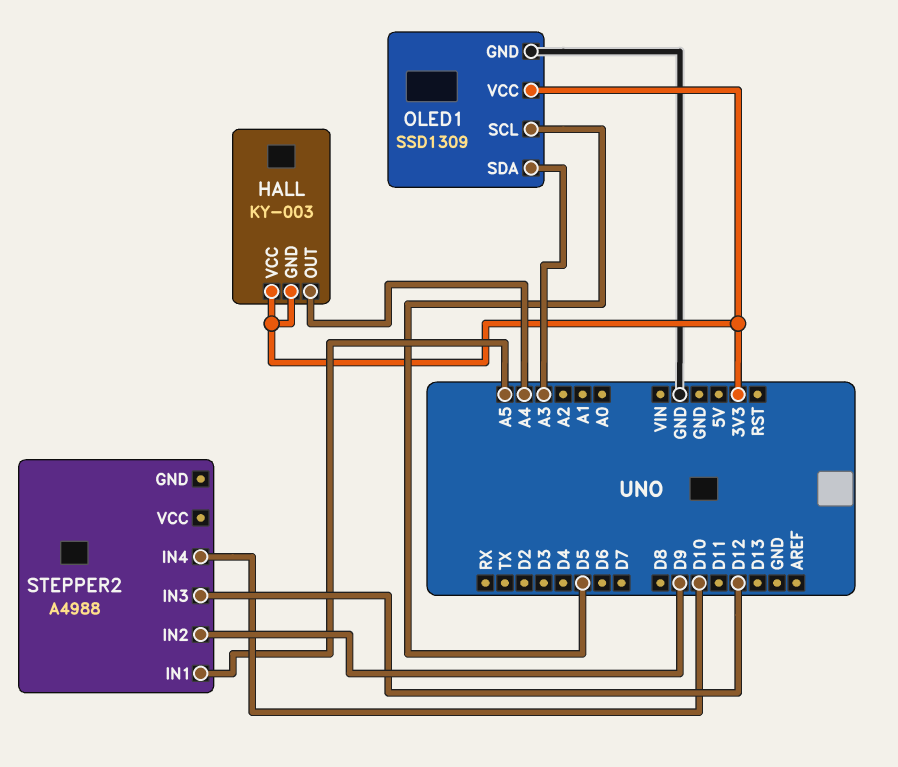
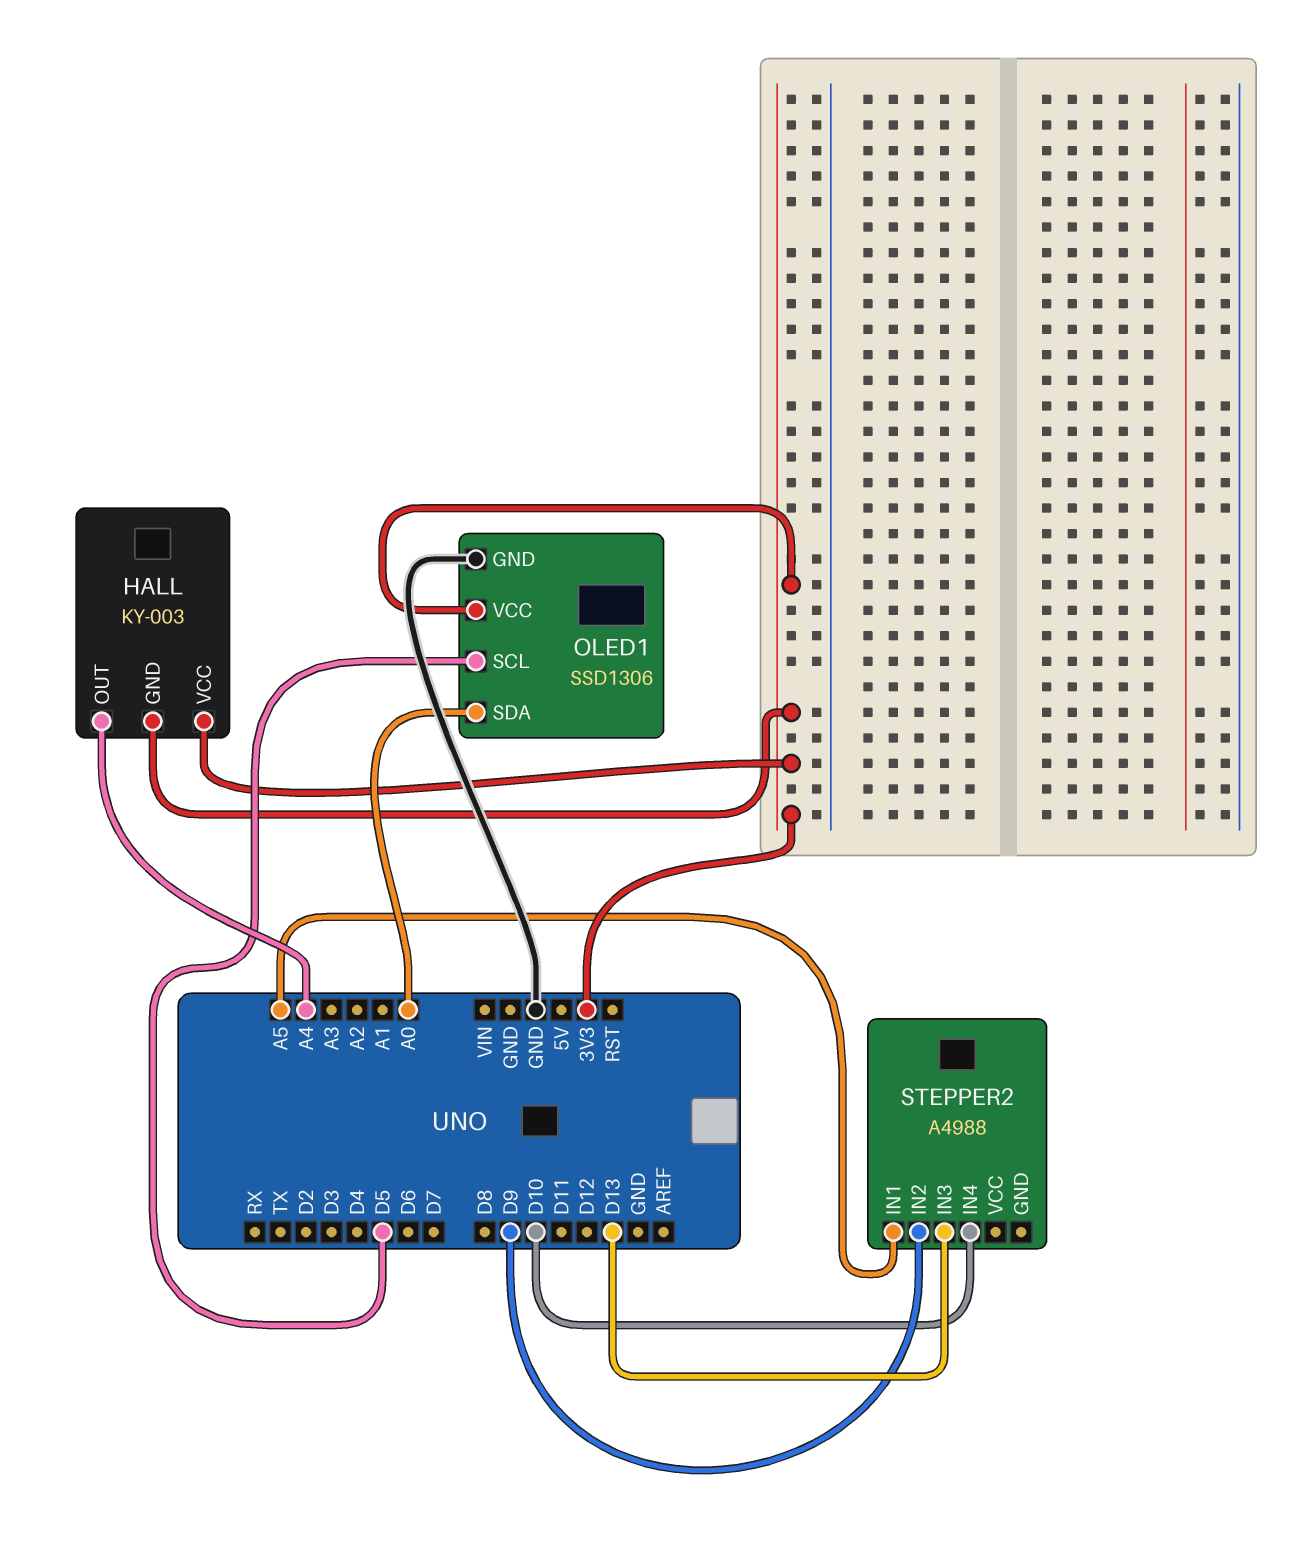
OLED1: SSD1309 -> SSD1306
OLED1 pin SDA: A3 -> A0
STEPPER2 pin IN3: D12 -> D13

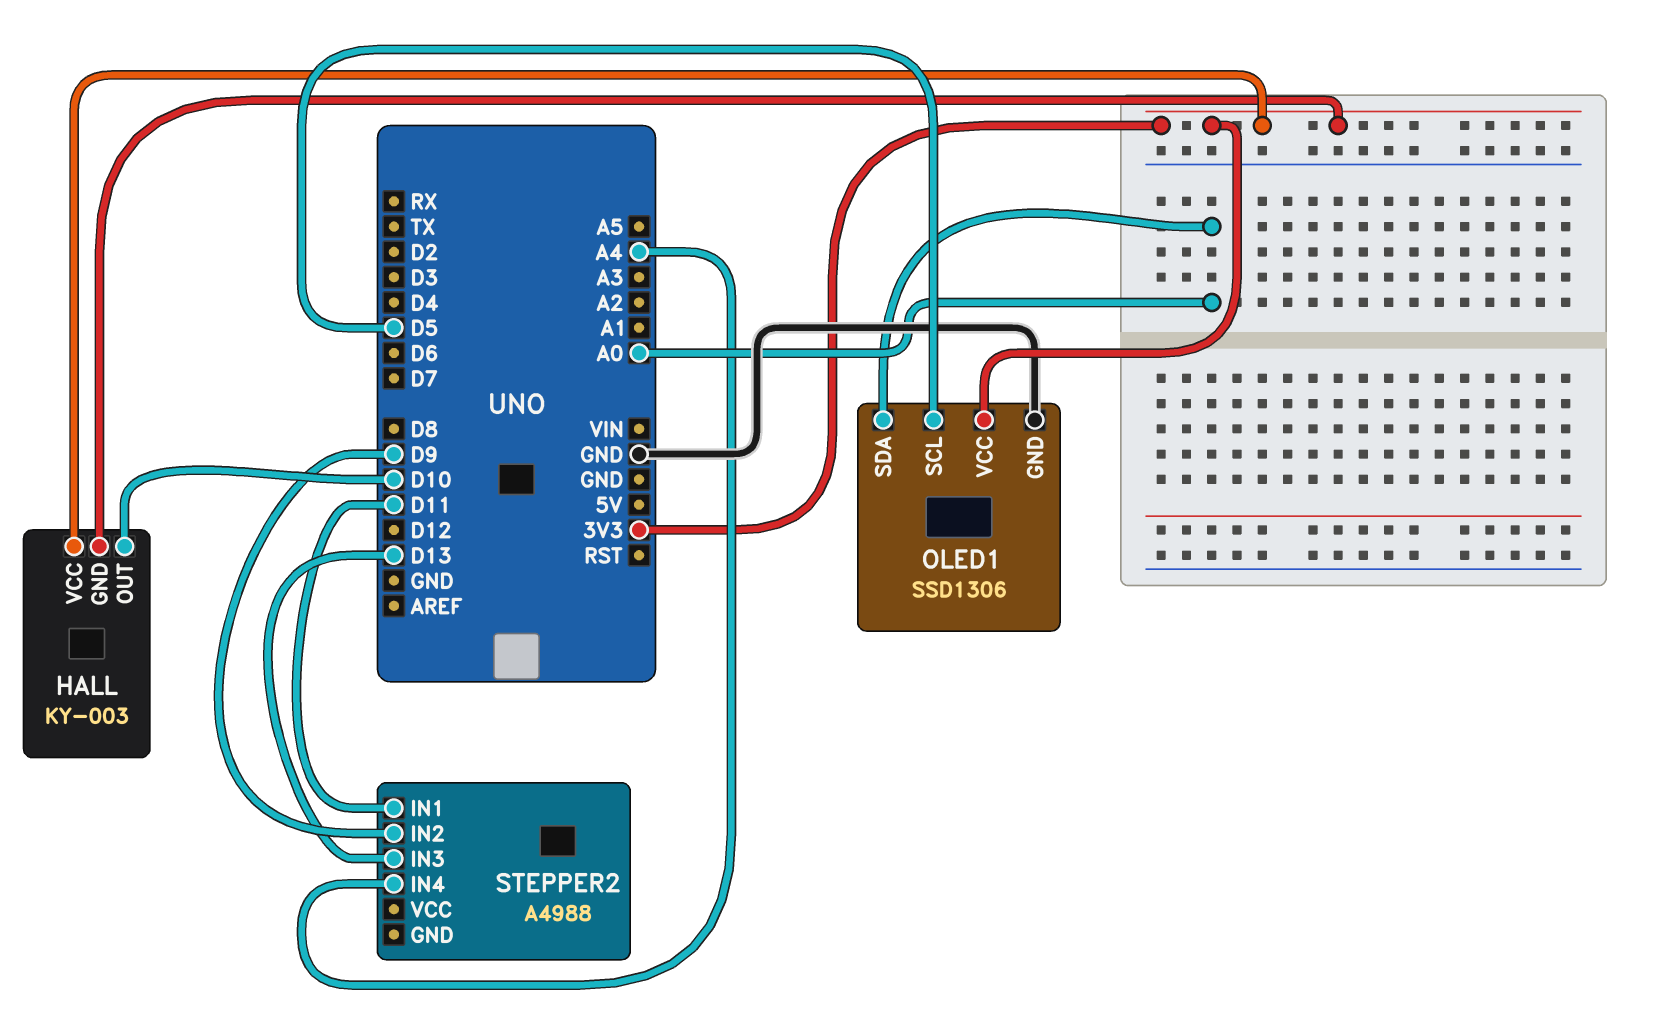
HALL pin OUT: A4 -> D10
STEPPER2 pin IN1: A5 -> D11
STEPPER2 pin IN4: D10 -> A4

